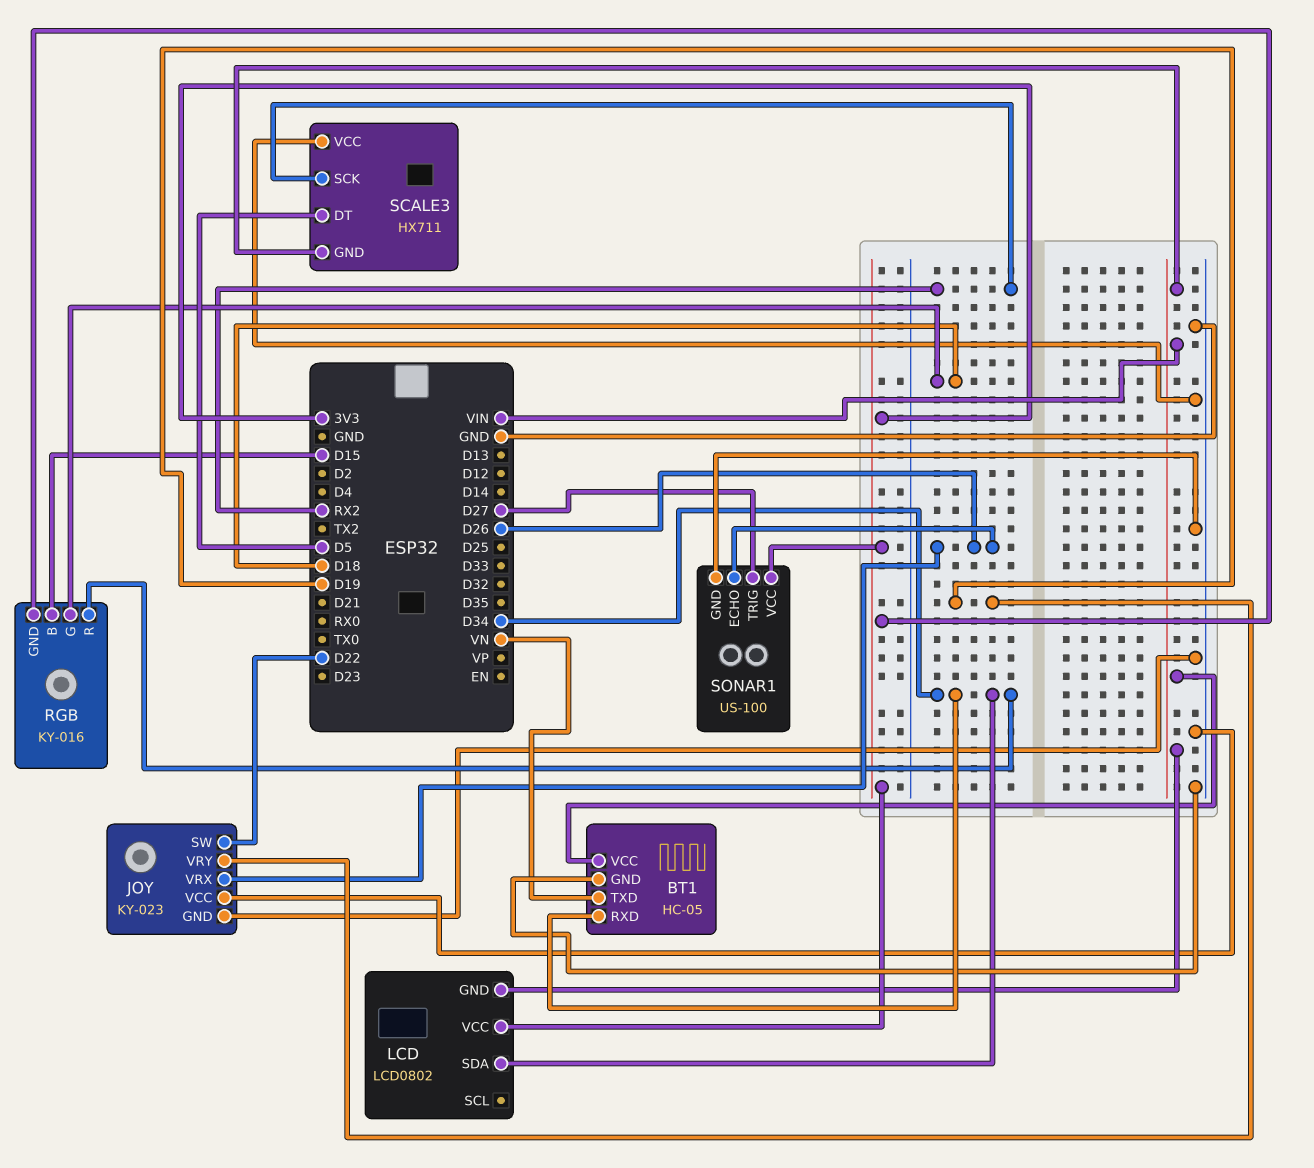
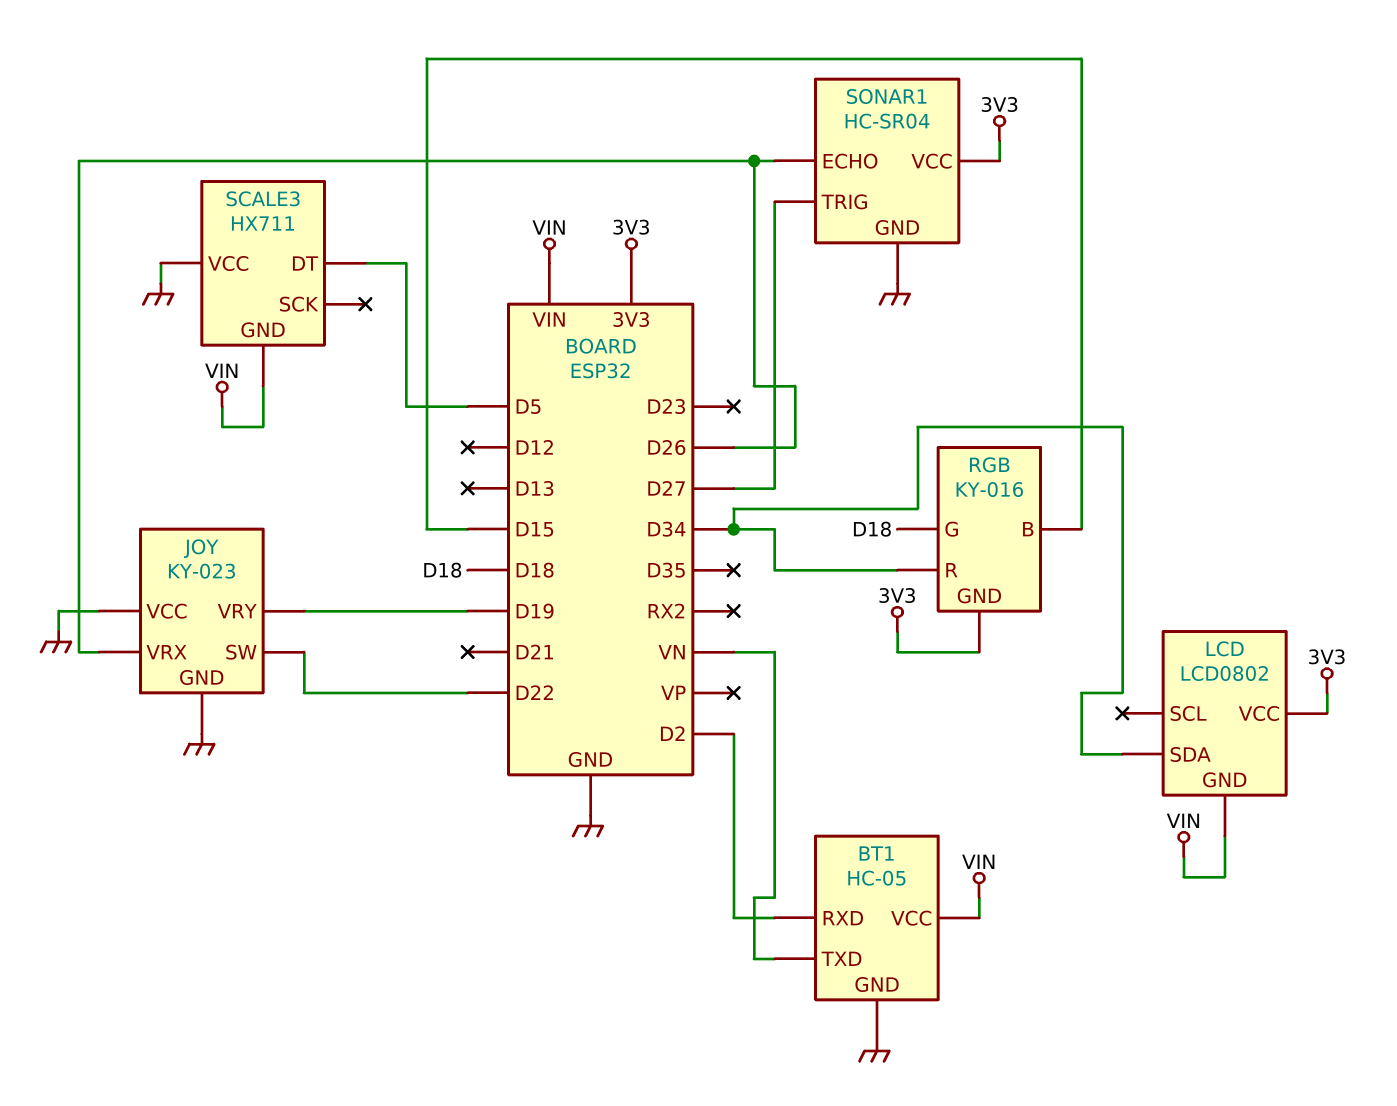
BT1 pin RXD: D34 -> D2
SCALE3 pin SCK: RX2 -> none
SONAR1: US-100 -> HC-SR04

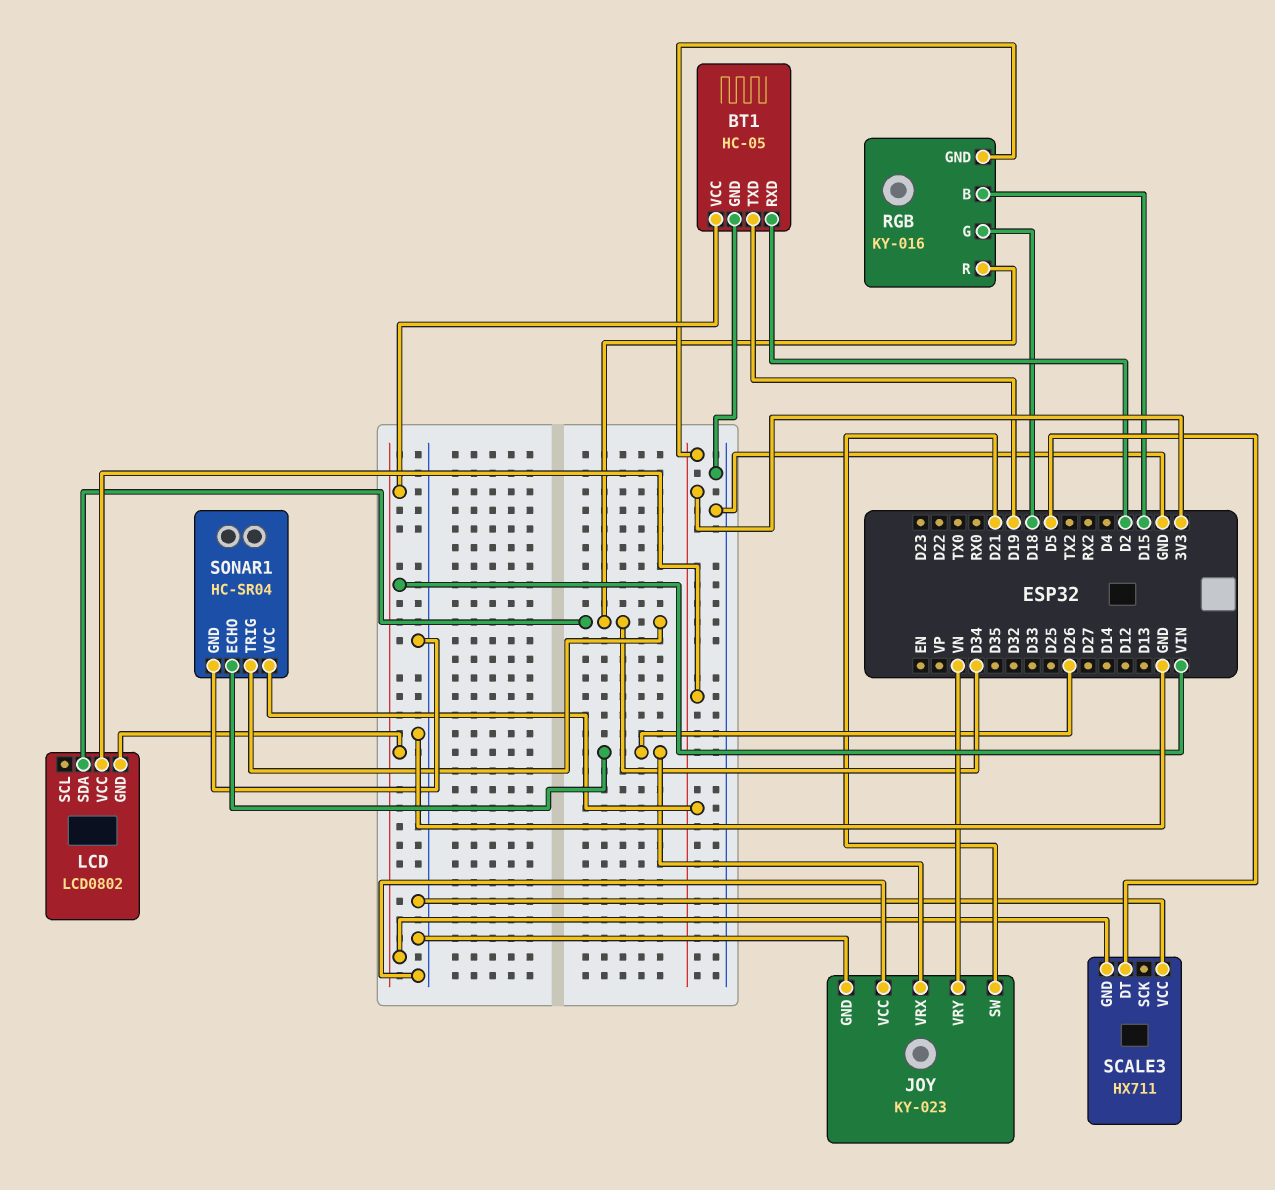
BT1 pin TXD: VN -> D19
JOY pin SW: D22 -> D21
JOY pin VRY: D19 -> VN
SONAR1 pin TRIG: D27 -> D34

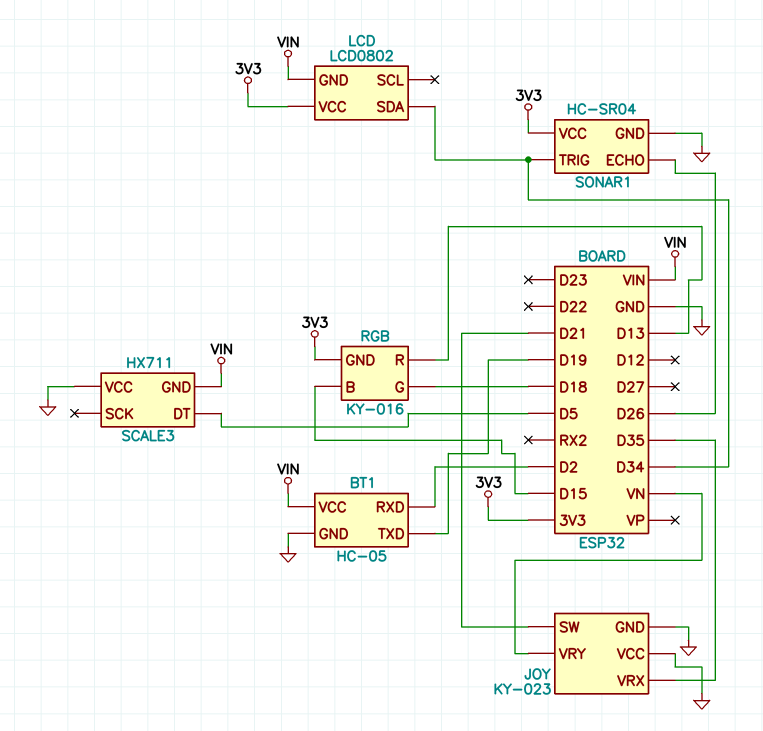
JOY pin VRX: D26 -> D35
RGB pin R: D34 -> D13

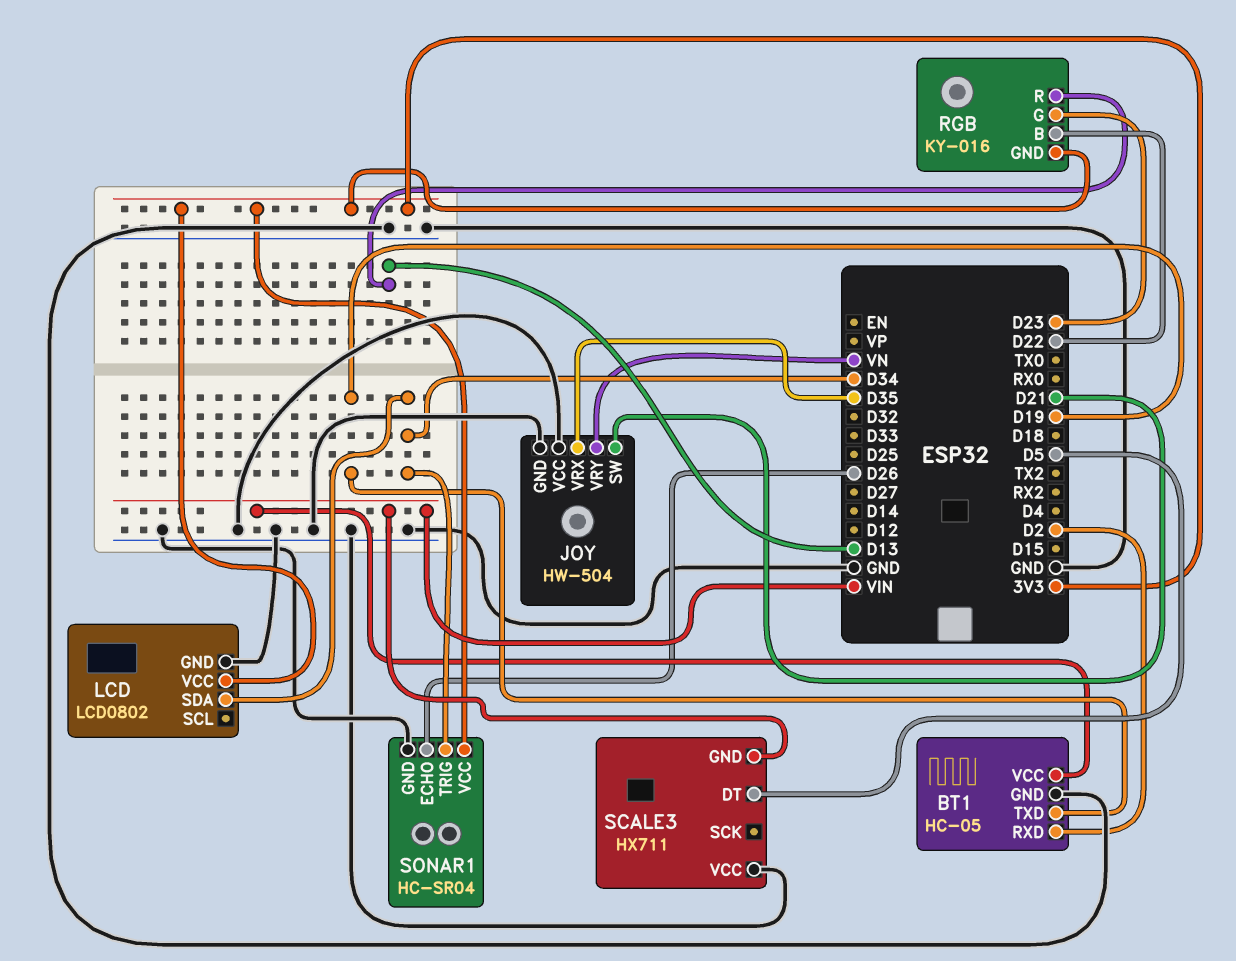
JOY: KY-023 -> HW-504
LCD pin GND: VIN -> GND
RGB pin B: D15 -> D22
RGB pin G: D18 -> D23

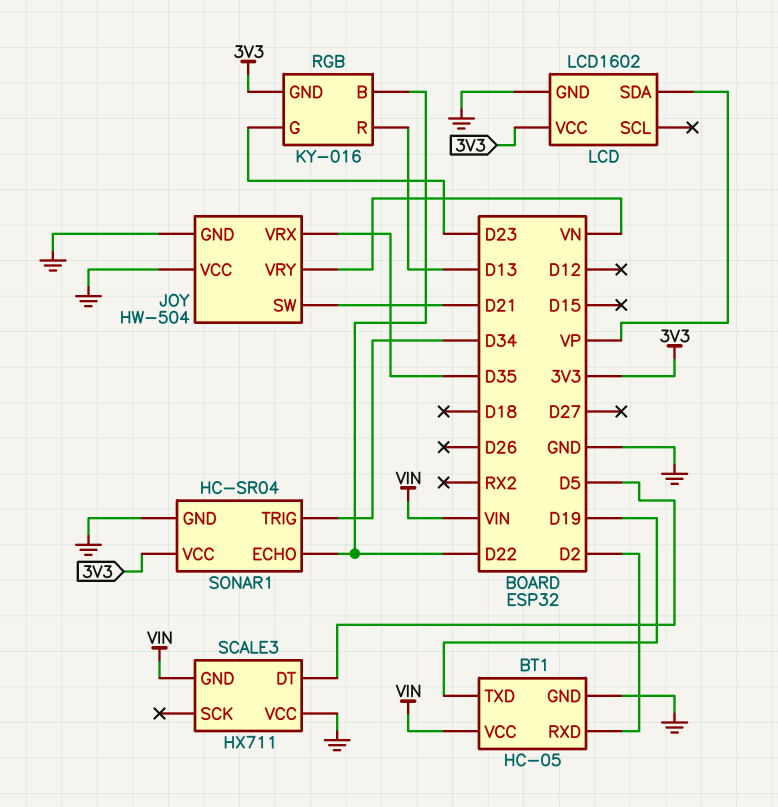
LCD: LCD0802 -> LCD1602
LCD pin SDA: D34 -> VP
SONAR1 pin ECHO: D26 -> D22

